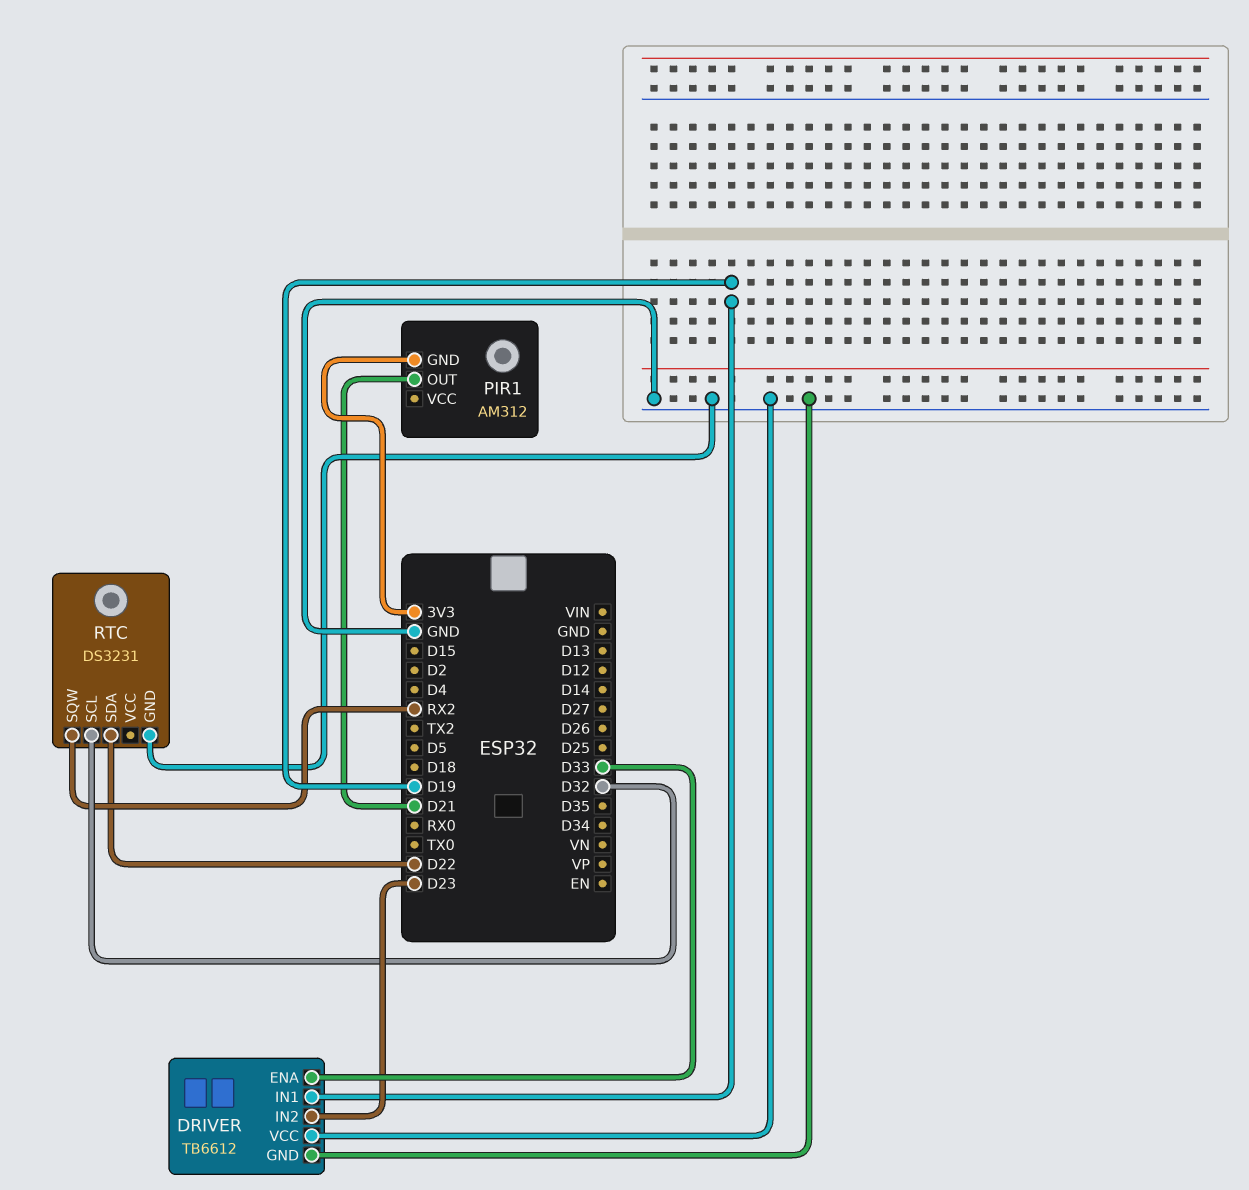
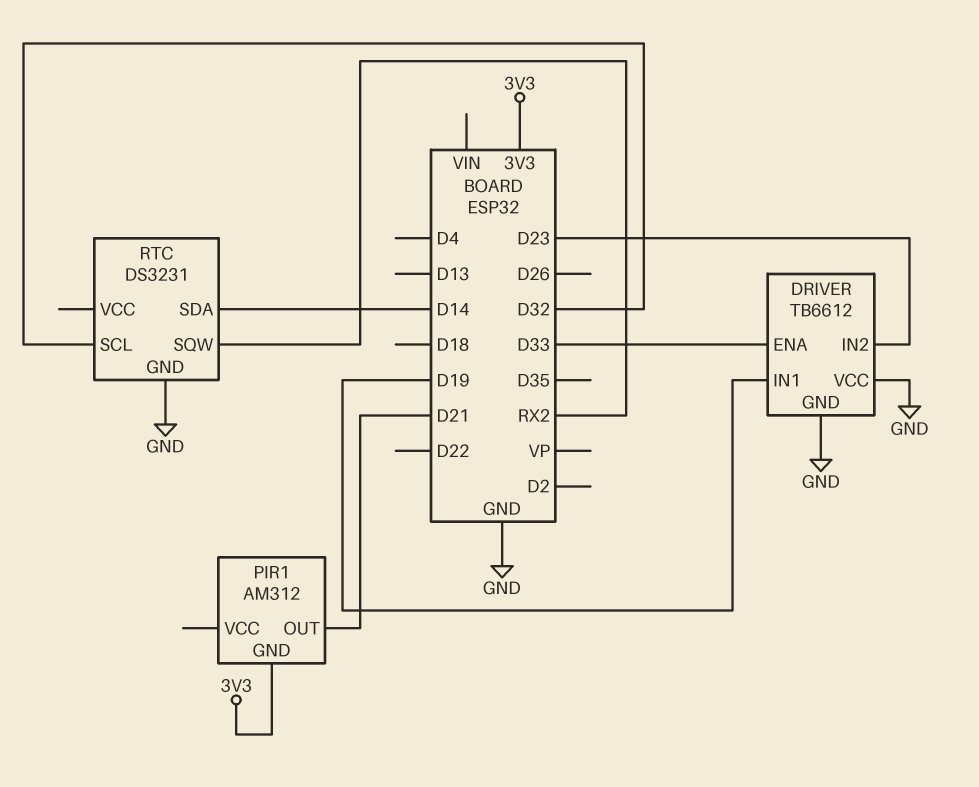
RTC pin SDA: D22 -> D14

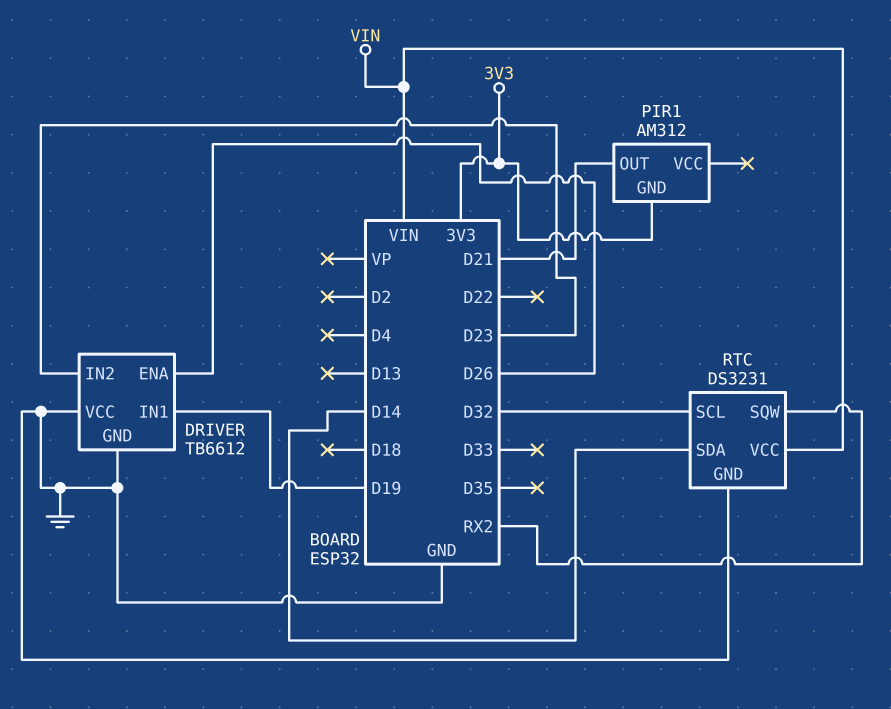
DRIVER pin ENA: D33 -> D26
RTC pin VCC: none -> VIN

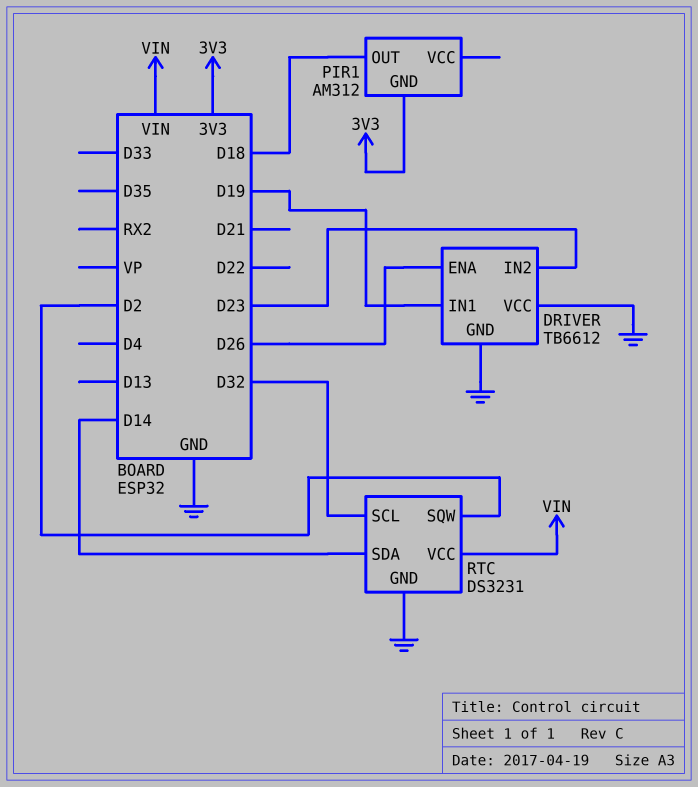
PIR1 pin OUT: D21 -> D18
RTC pin SQW: RX2 -> D2

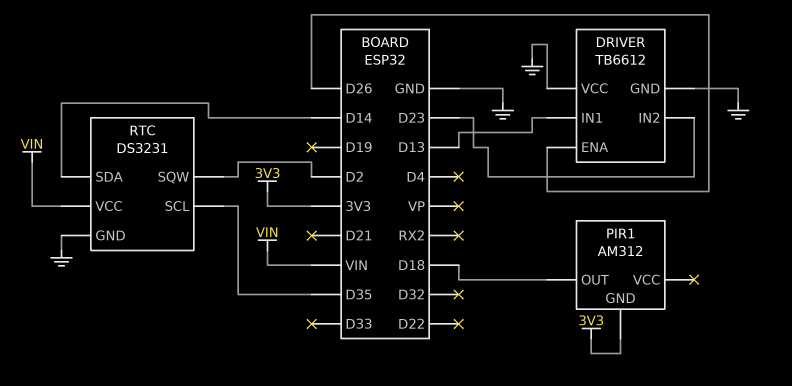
DRIVER pin IN1: D19 -> D13
RTC pin SCL: D32 -> D35

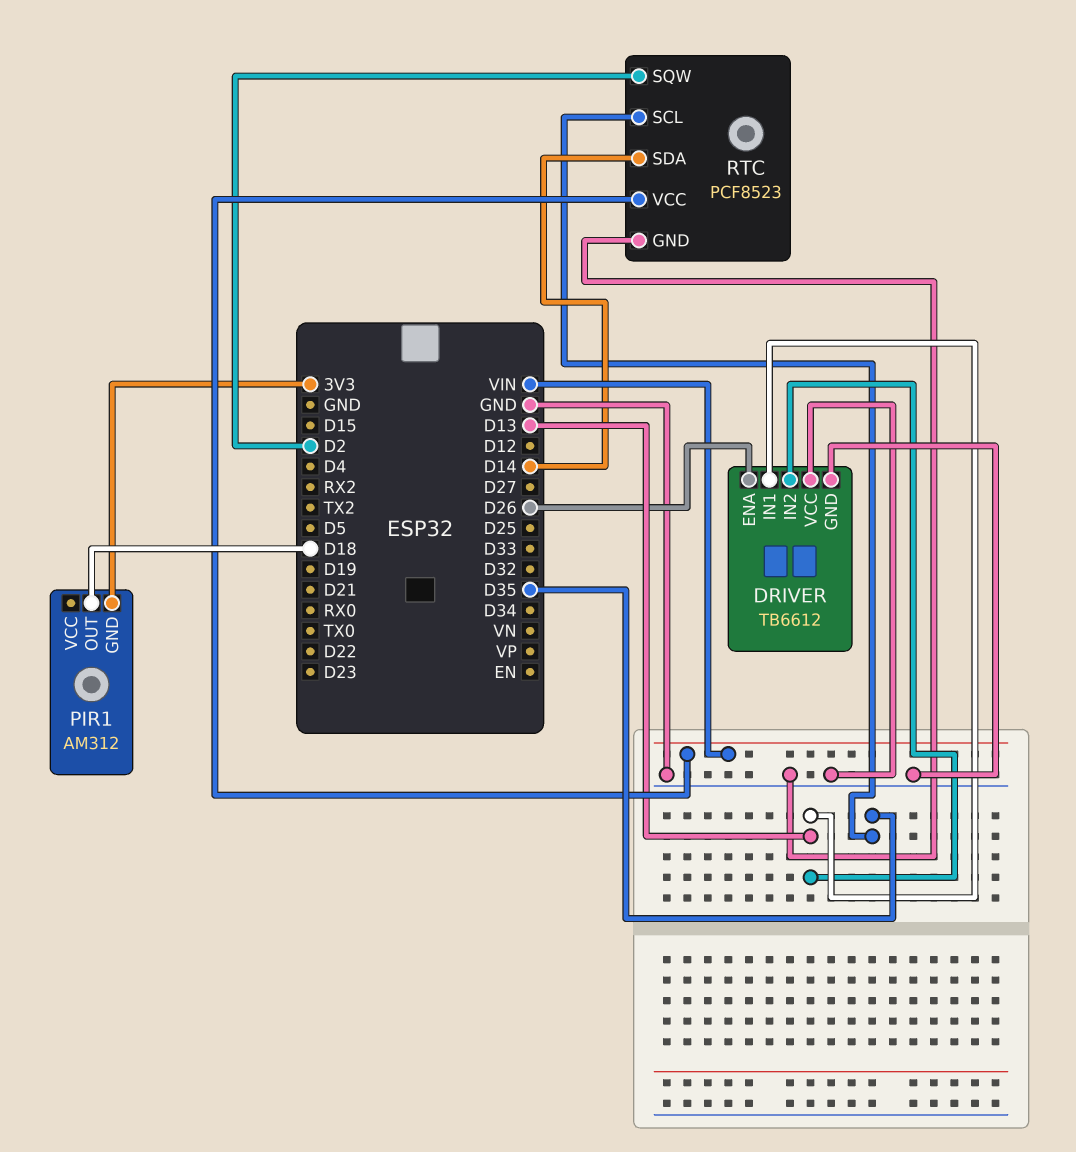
DRIVER pin IN2: D23 -> D13
RTC: DS3231 -> PCF8523

